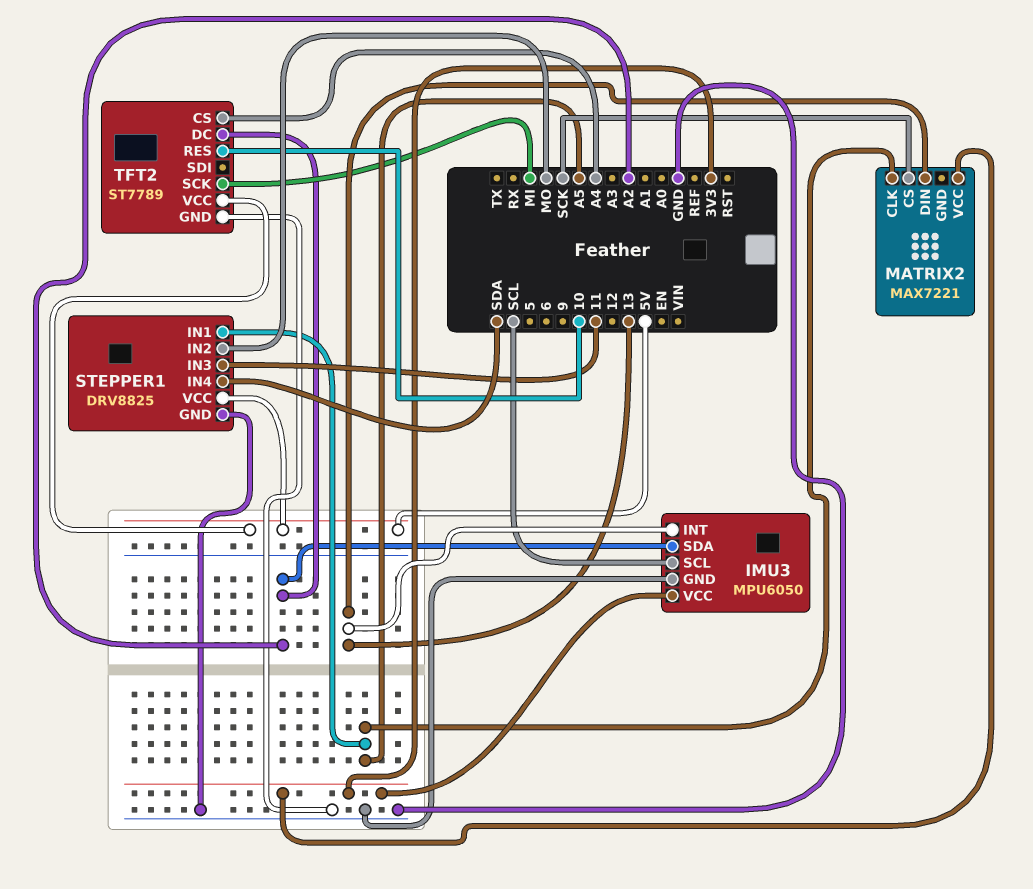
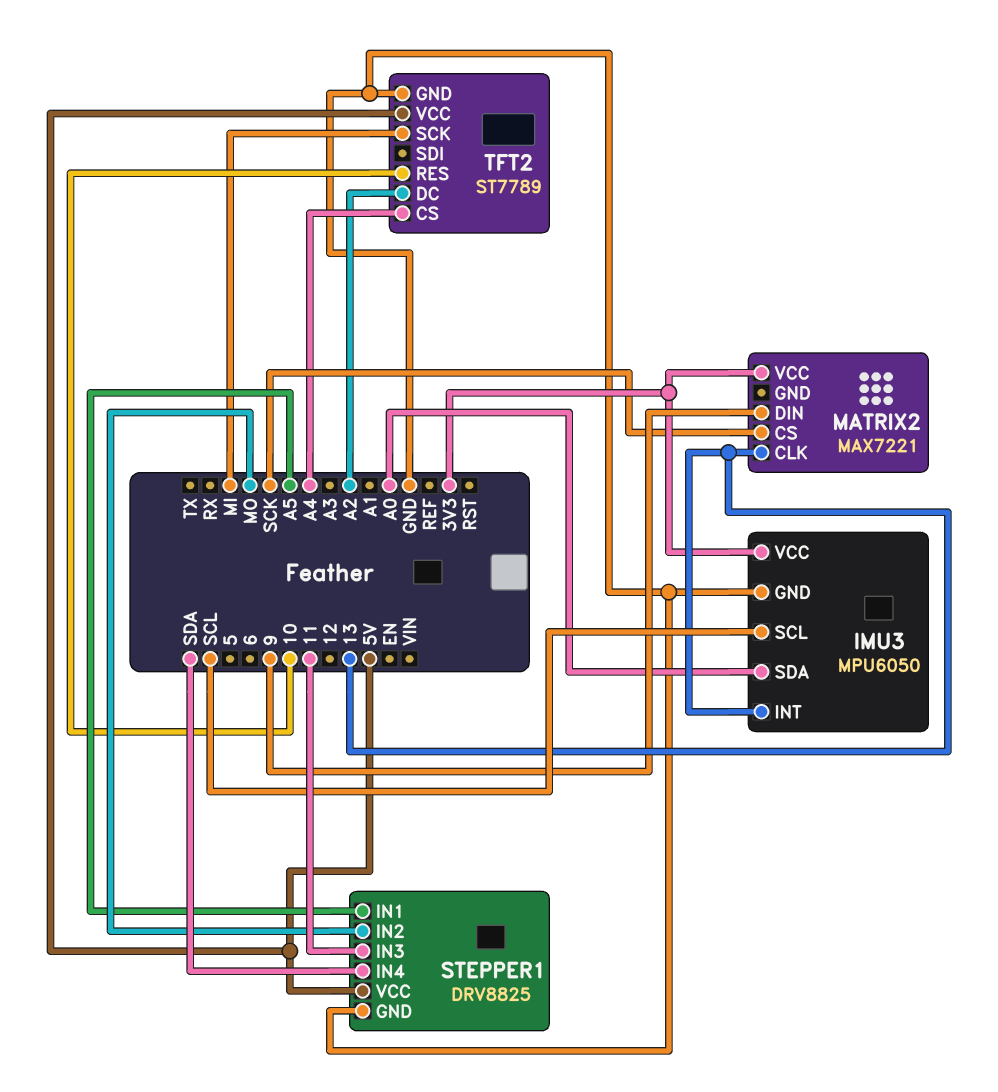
IMU3 pin SDA: A2 -> A0
MATRIX2 pin CLK: A5 -> 13
MATRIX2 pin DIN: 13 -> 9

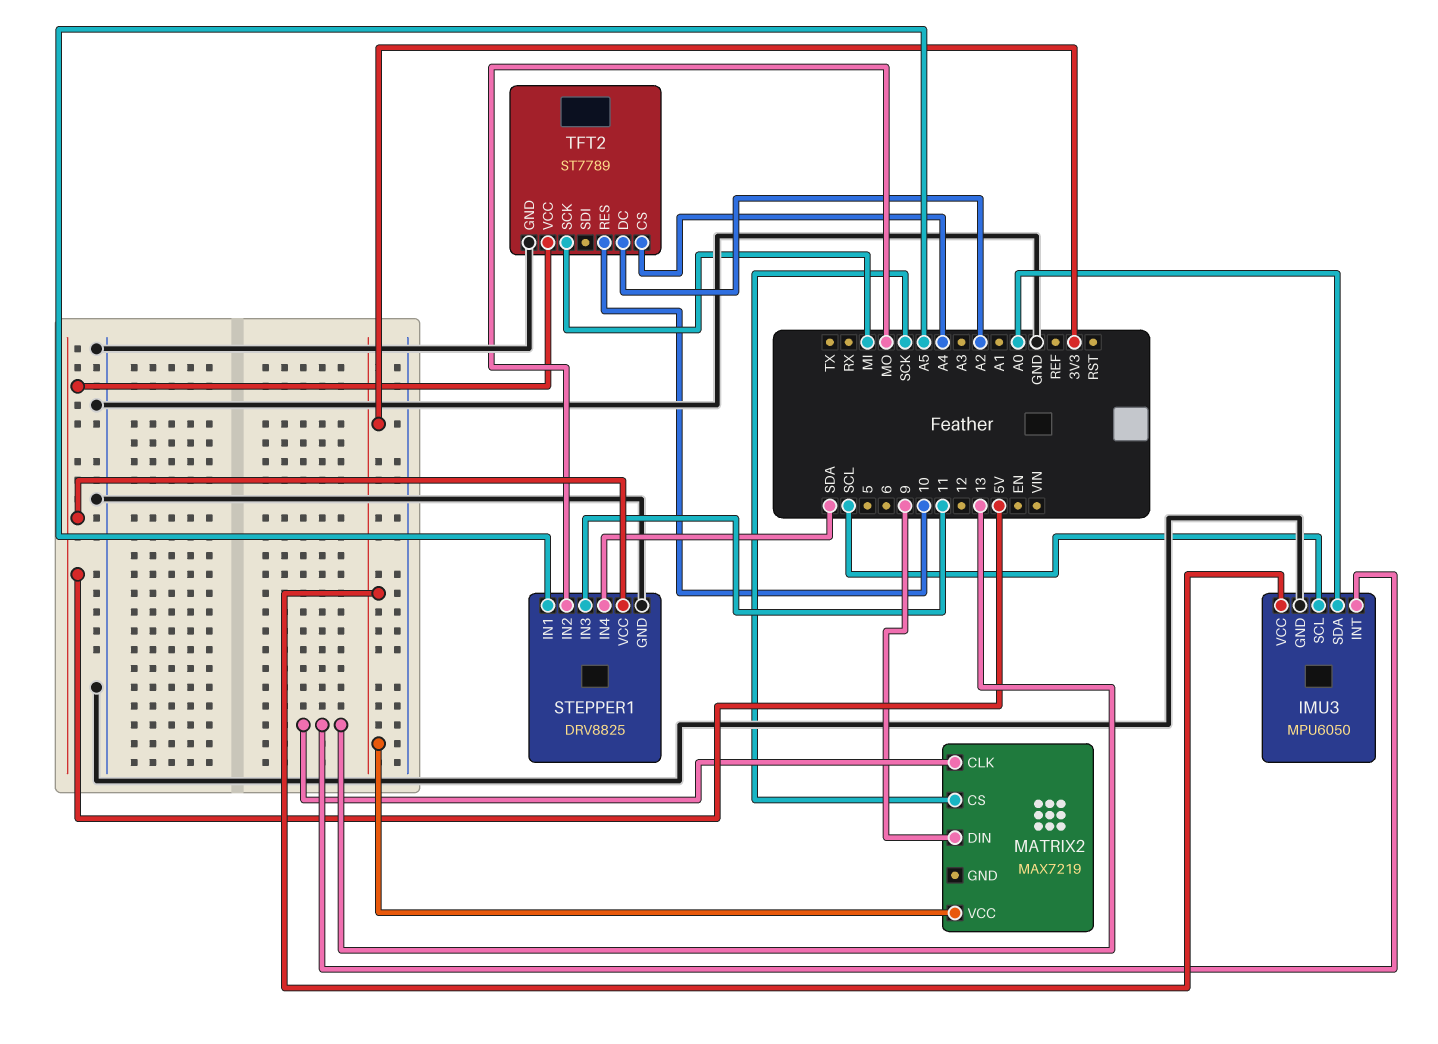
MATRIX2: MAX7221 -> MAX7219

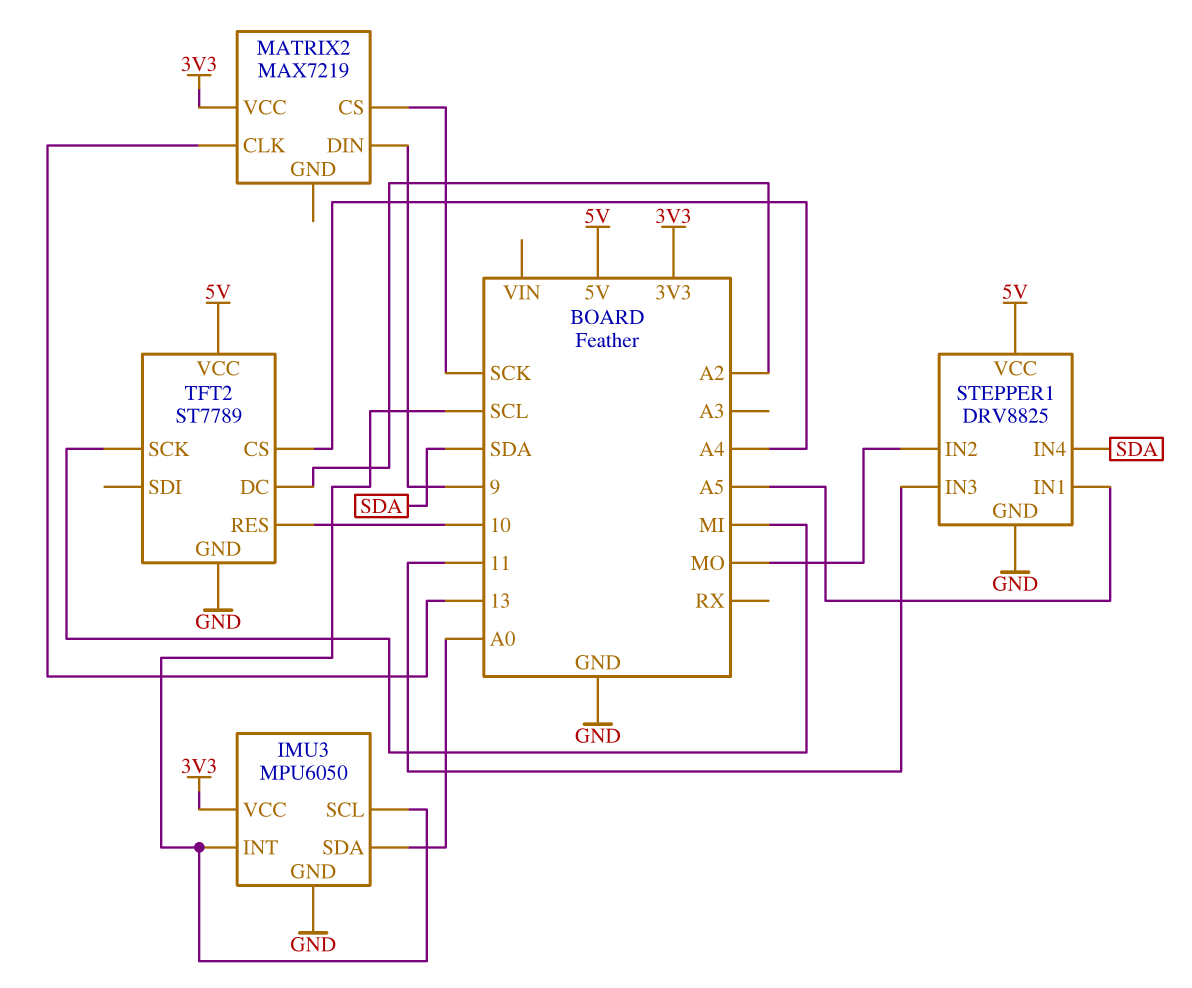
IMU3 pin INT: 13 -> SCL

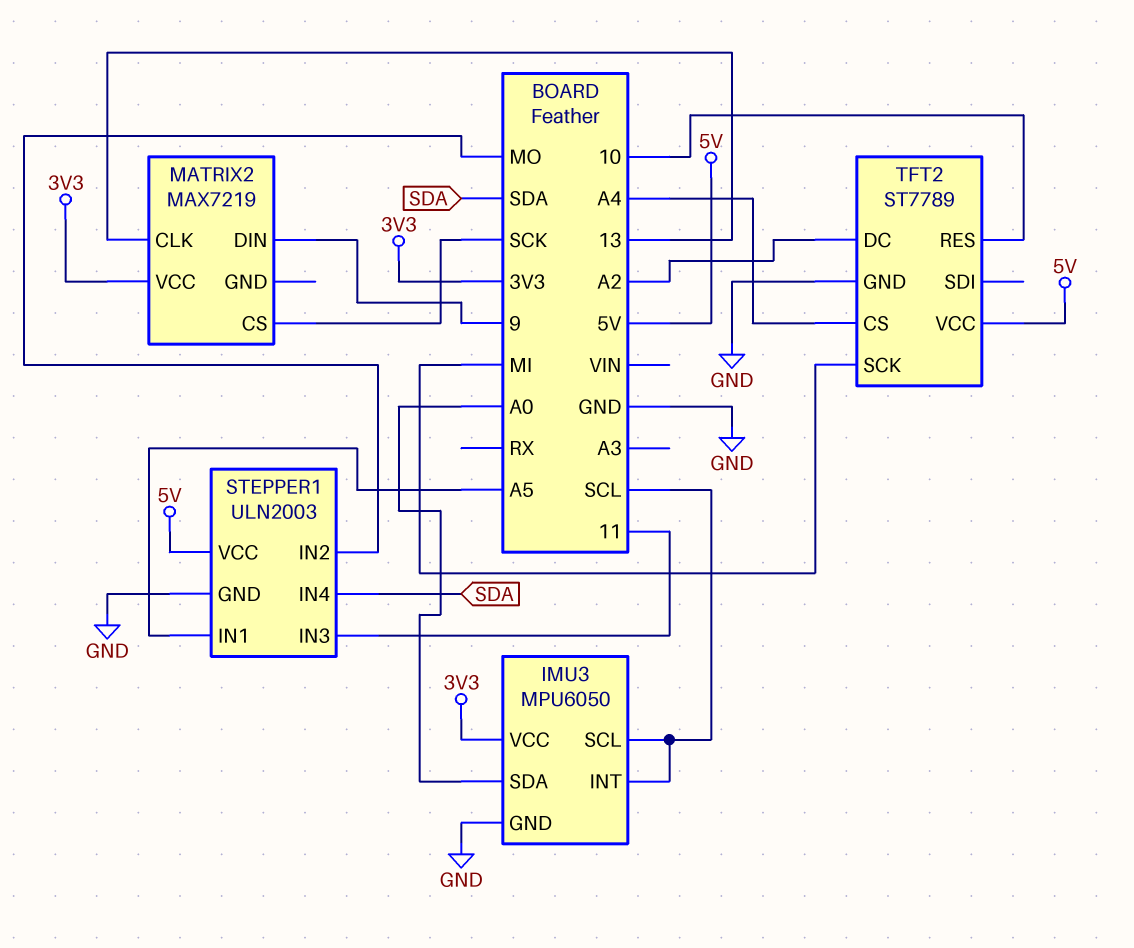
STEPPER1: DRV8825 -> ULN2003

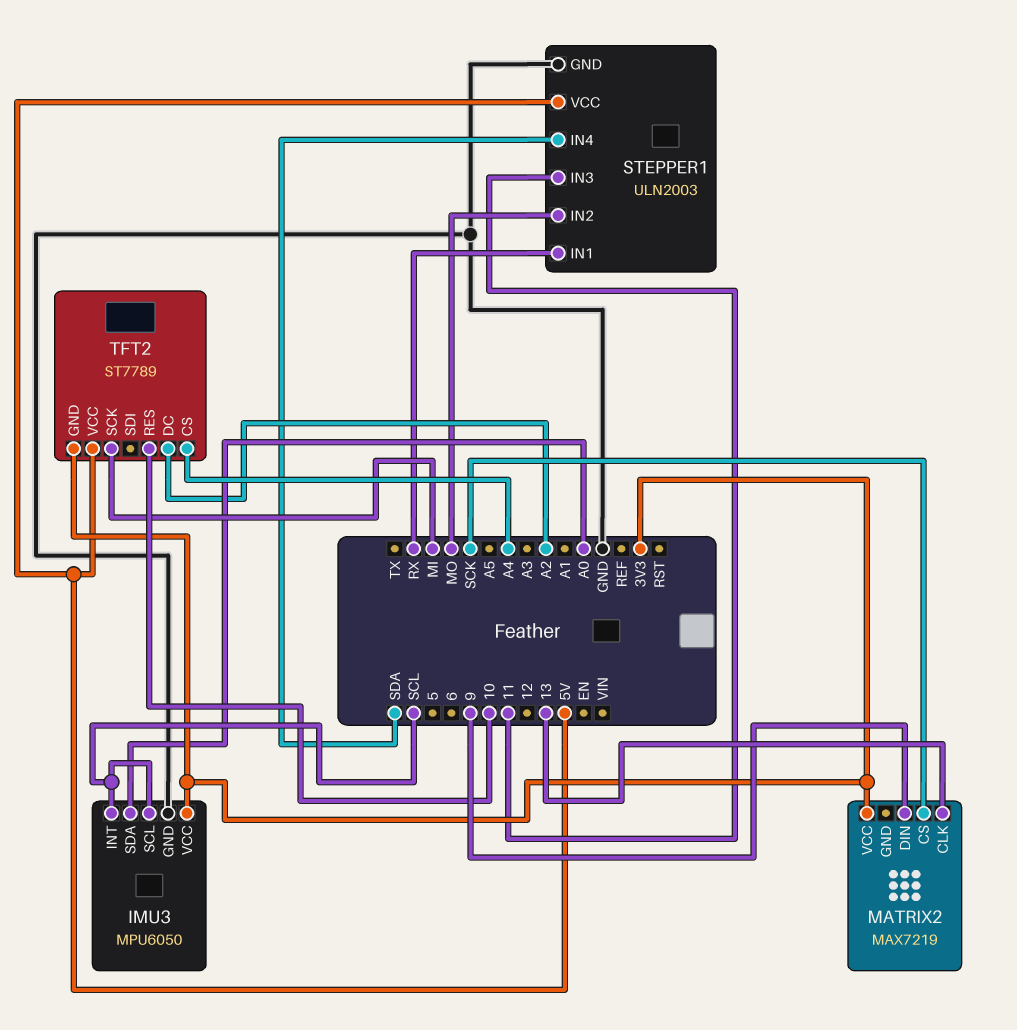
STEPPER1 pin IN1: A5 -> RX
TFT2 pin GND: GND -> 3V3

